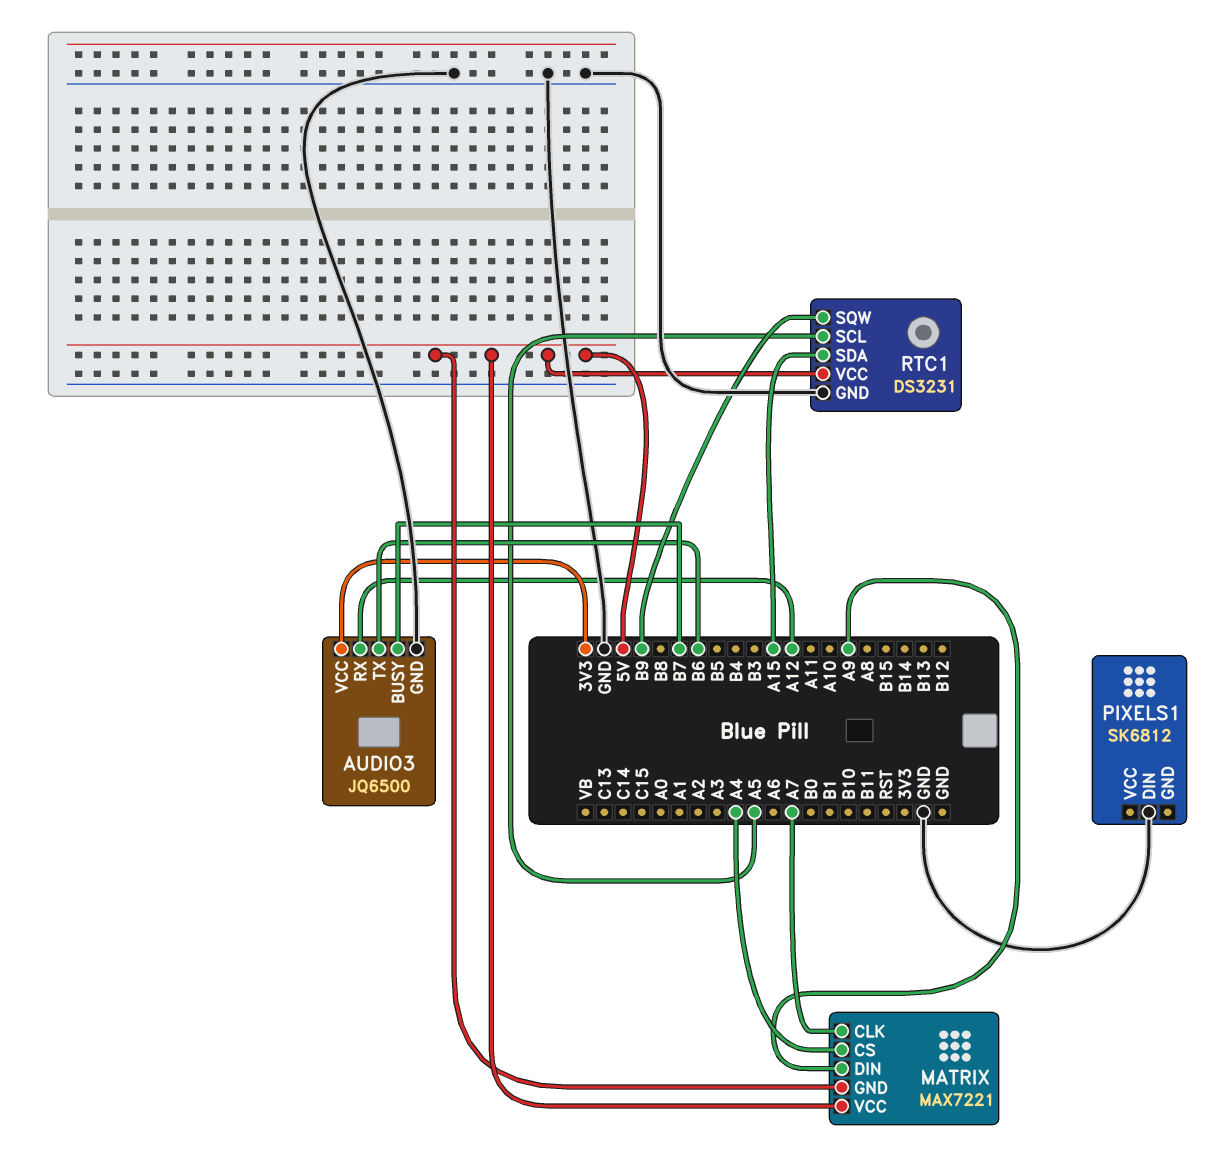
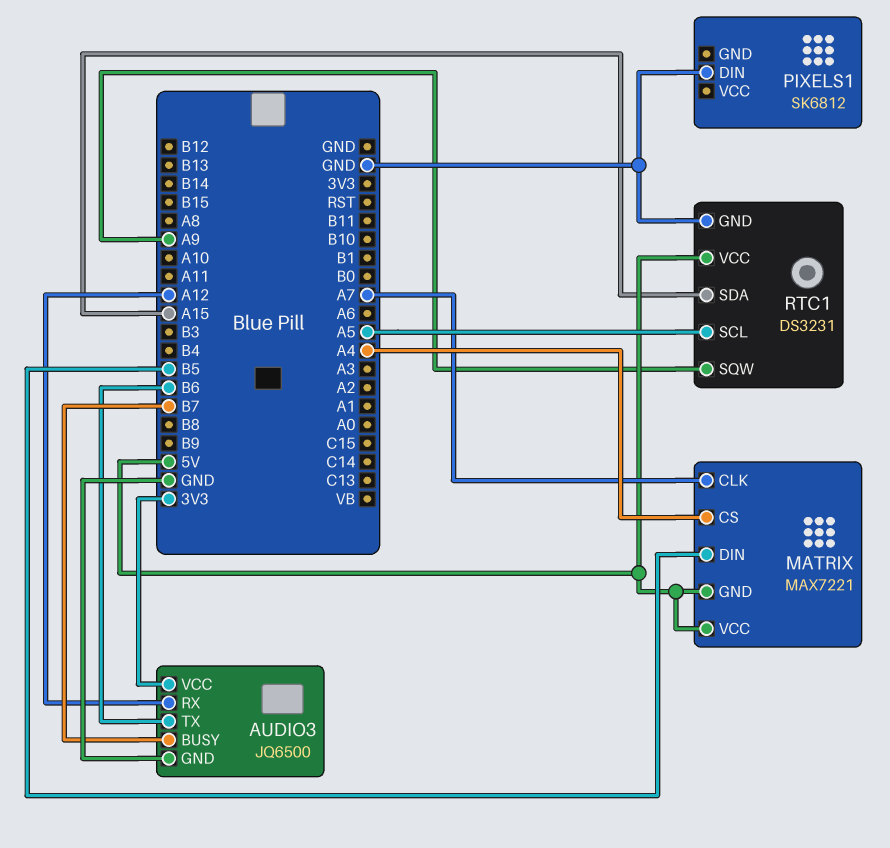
MATRIX pin DIN: A9 -> B5
RTC1 pin SQW: B9 -> A9

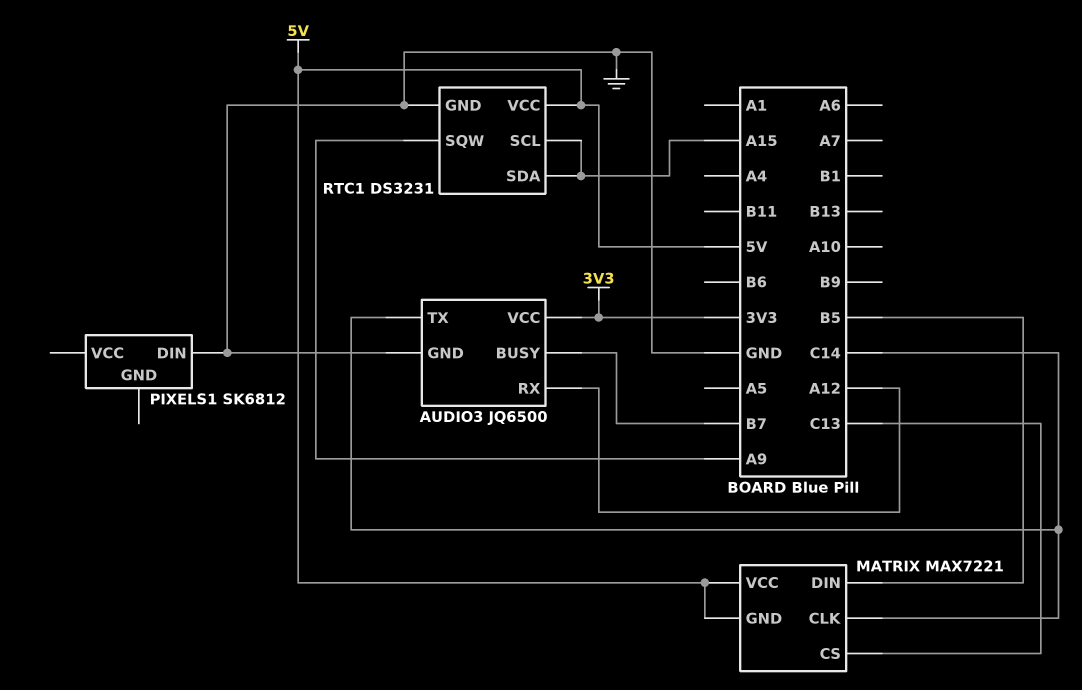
AUDIO3 pin TX: B6 -> C14
MATRIX pin CLK: A7 -> C14
MATRIX pin CS: A4 -> C13
RTC1 pin SCL: A5 -> A15

